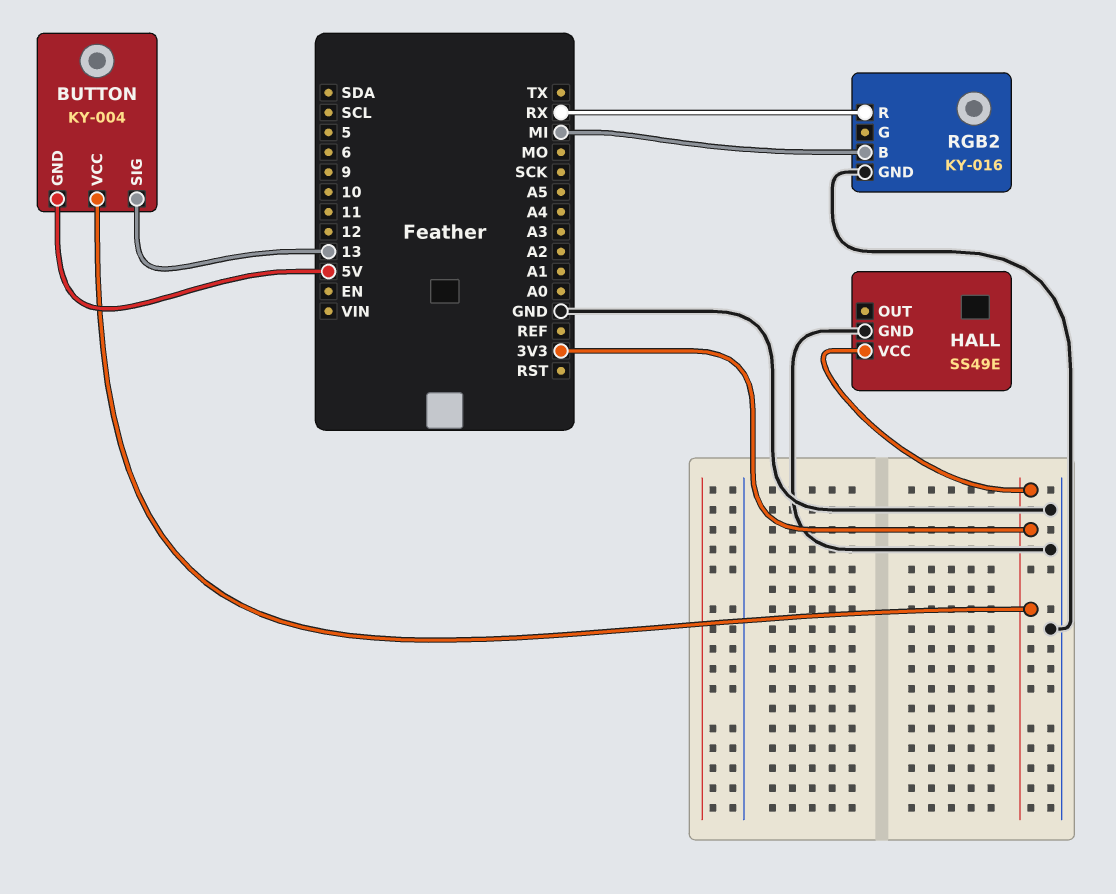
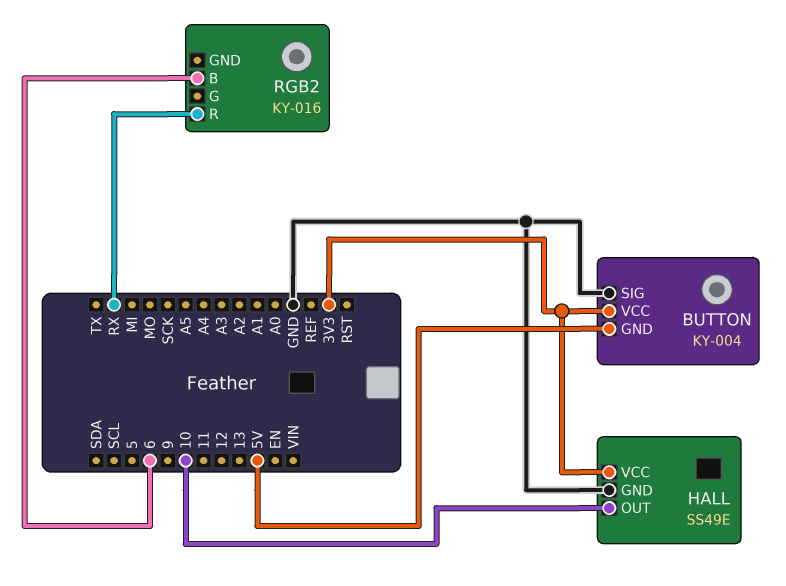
BUTTON pin SIG: 13 -> GND
HALL pin OUT: none -> 10
RGB2 pin B: MI -> 6
RGB2 pin GND: GND -> none

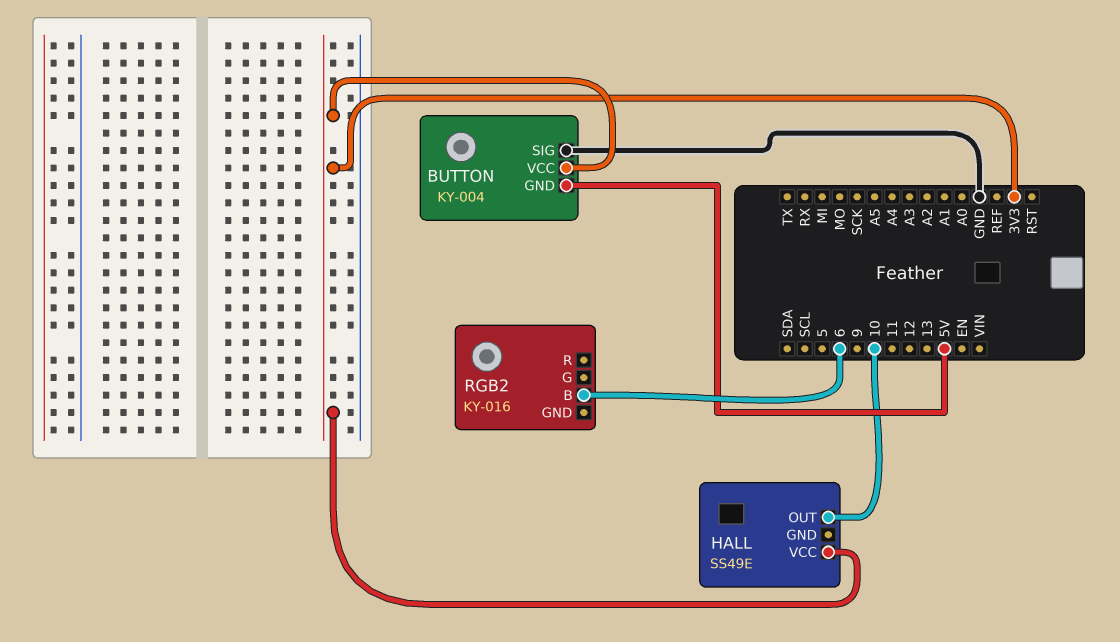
HALL pin GND: GND -> none
RGB2 pin R: RX -> none

